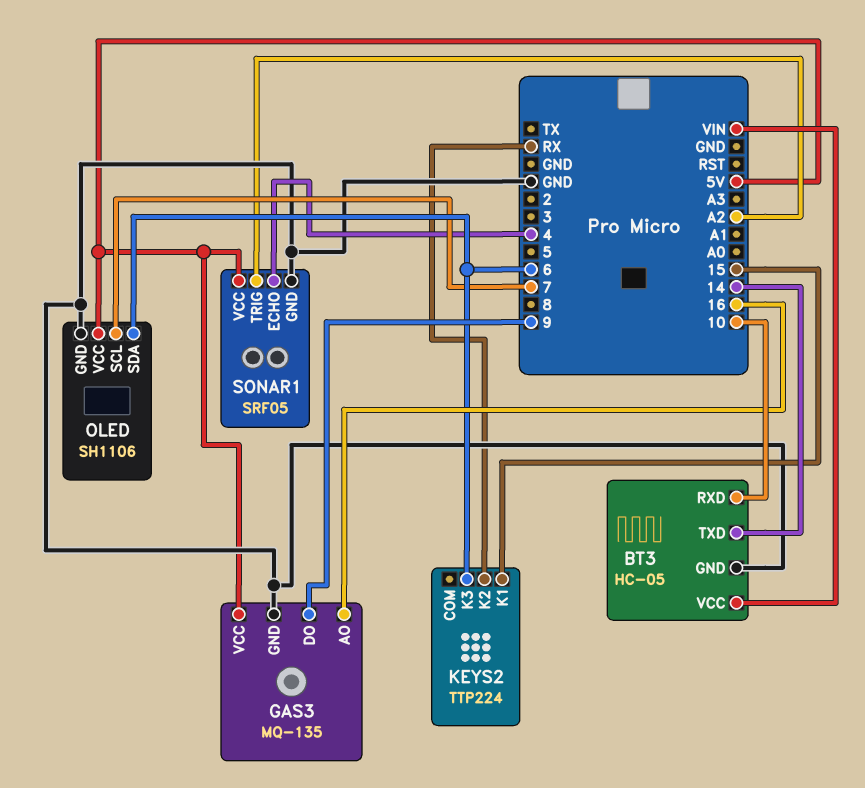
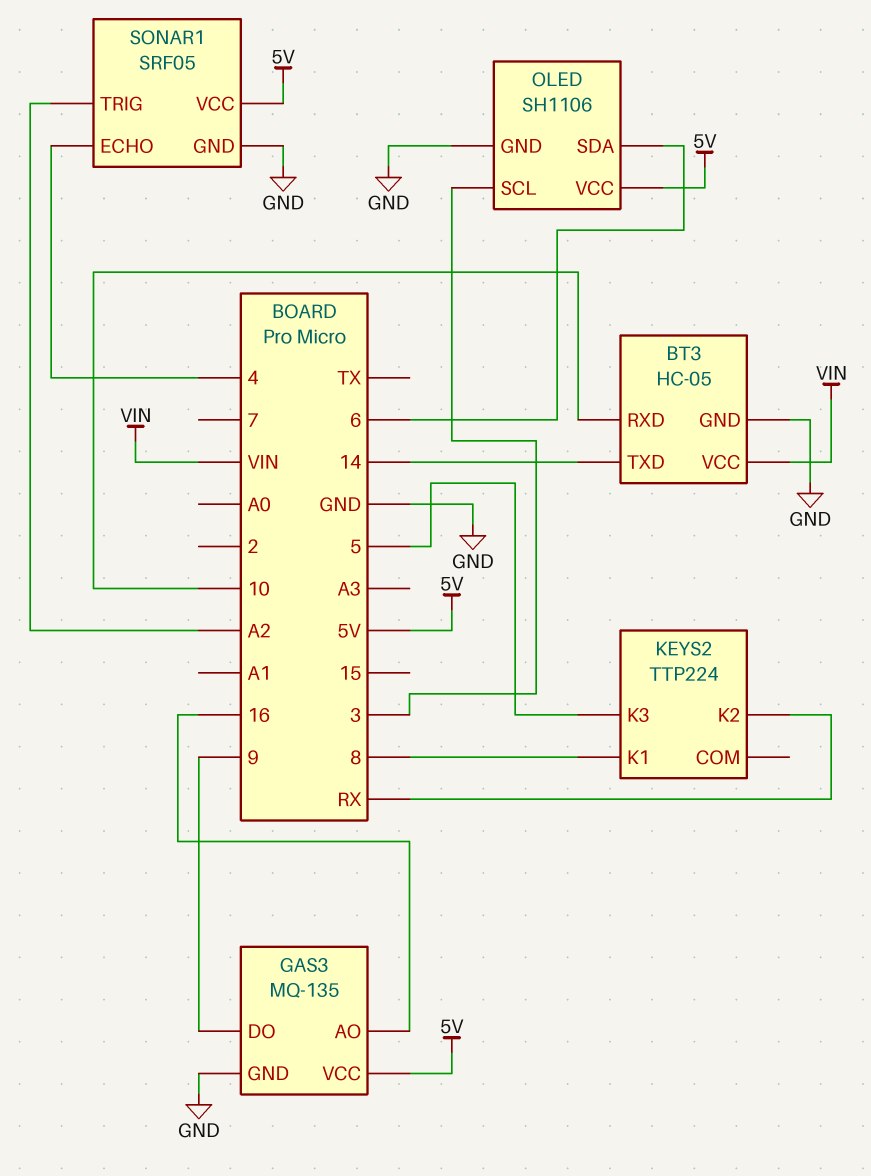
KEYS2 pin K1: 15 -> 8
KEYS2 pin K3: 6 -> 5
OLED pin SCL: 7 -> 3

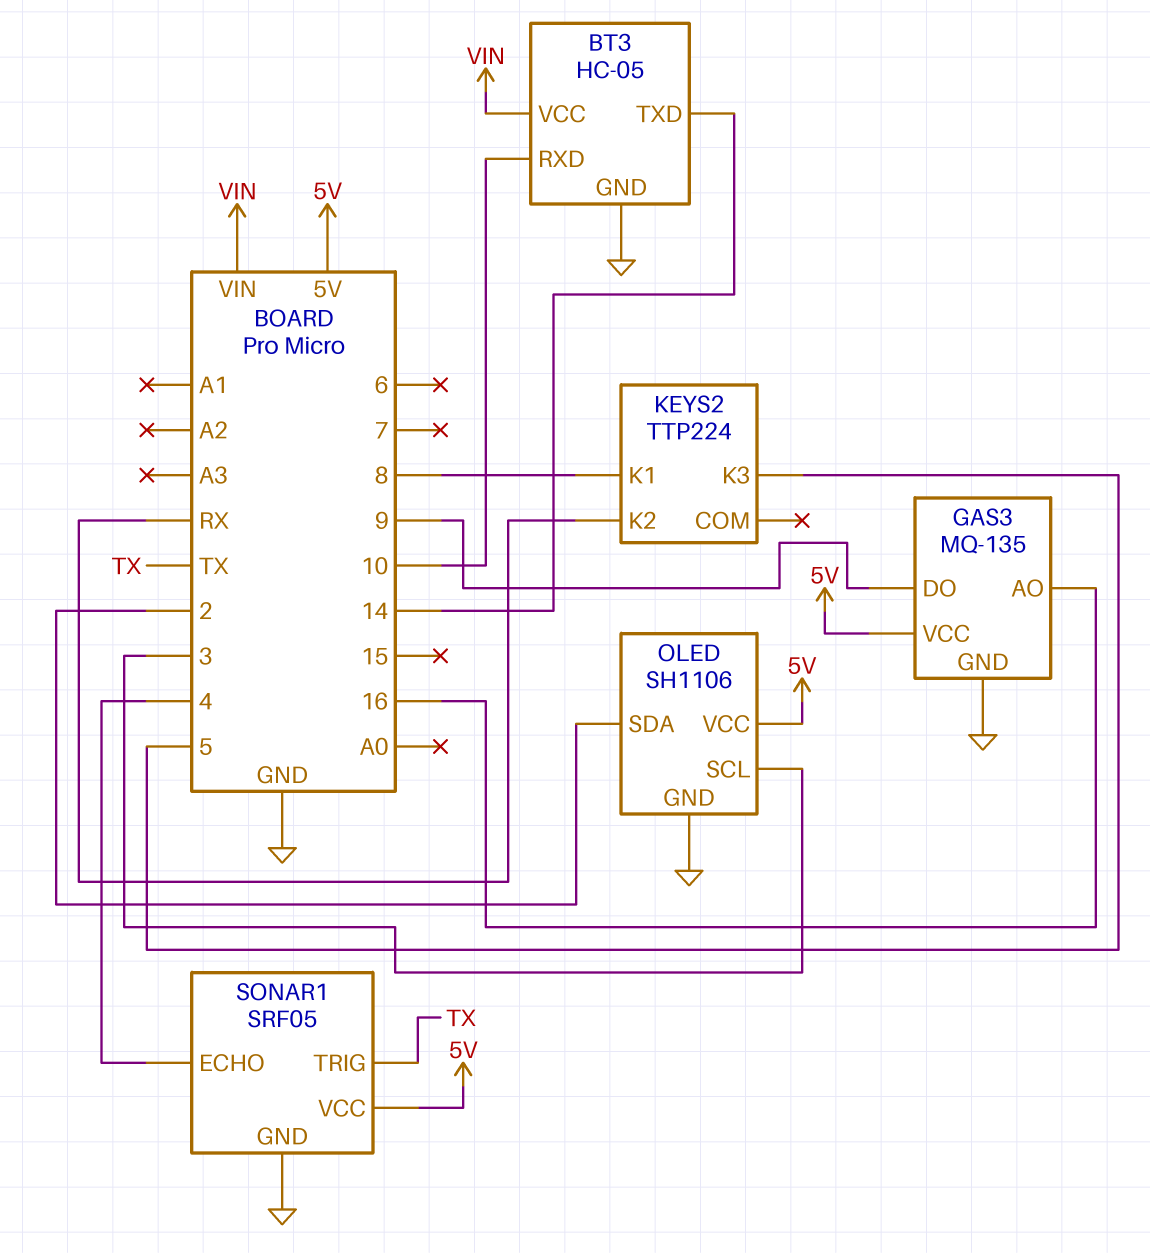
OLED pin SDA: 6 -> 2
SONAR1 pin TRIG: A2 -> TX

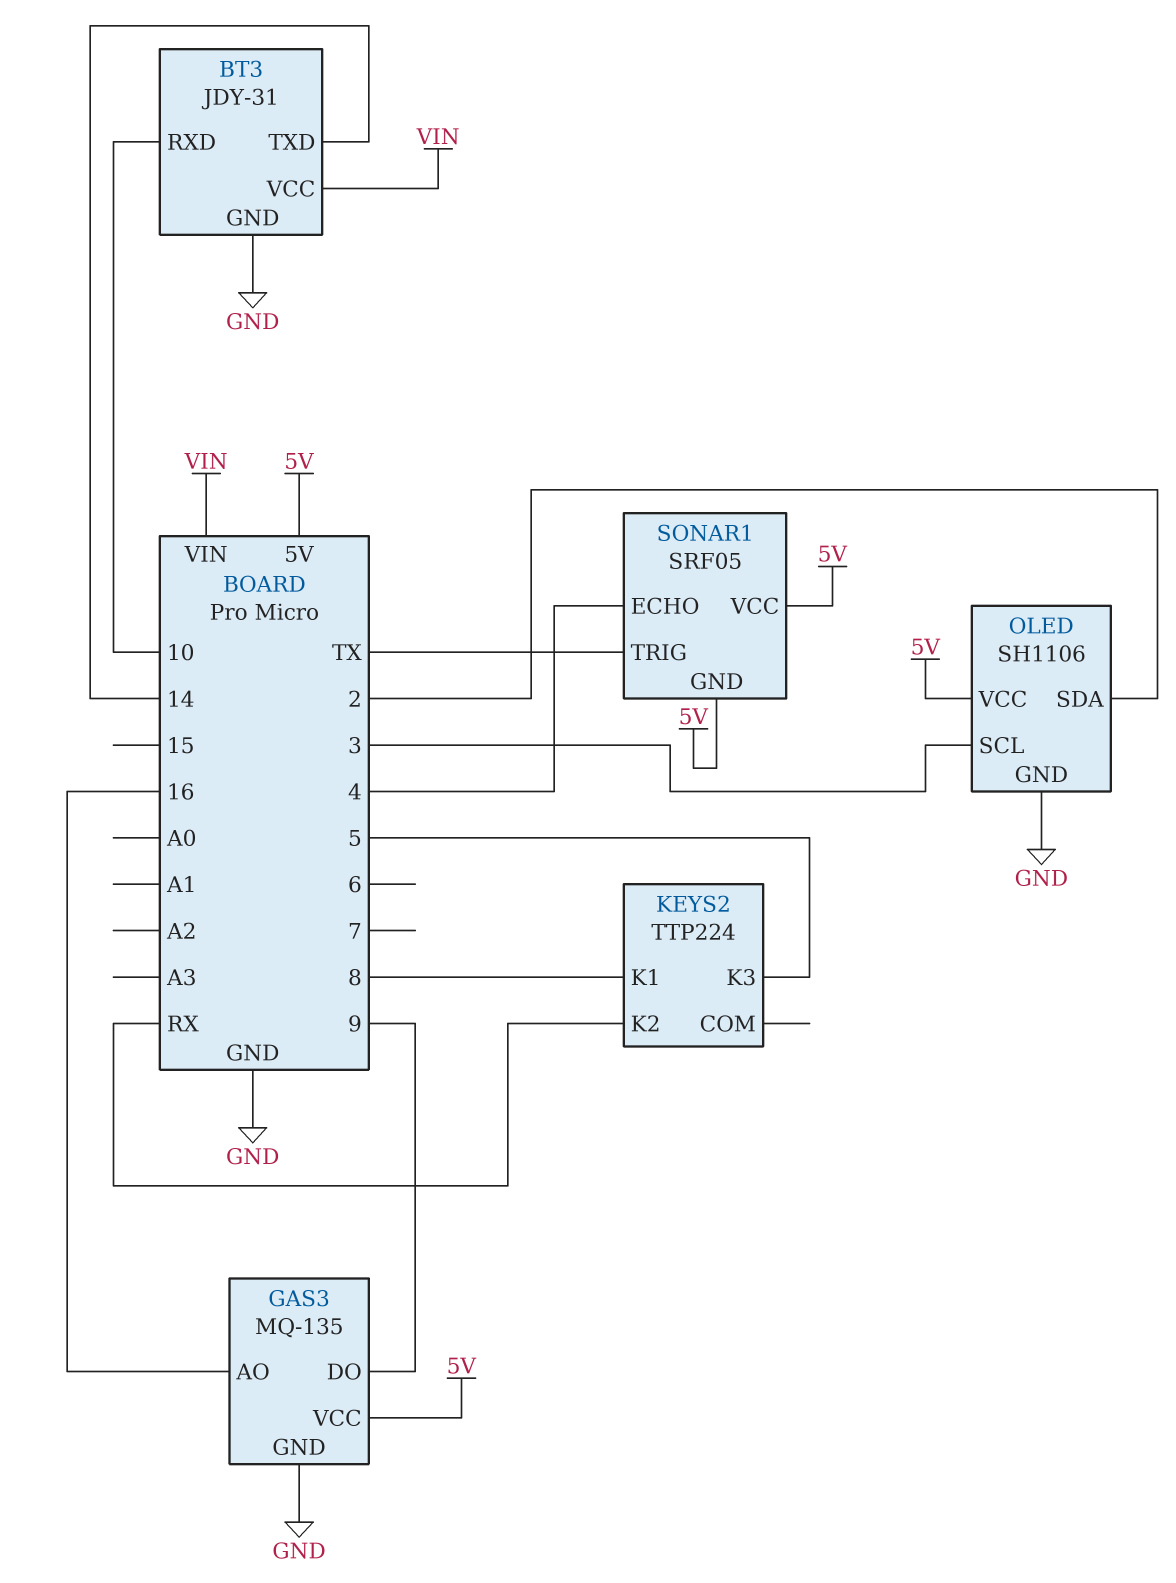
BT3: HC-05 -> JDY-31
SONAR1 pin GND: GND -> 5V

